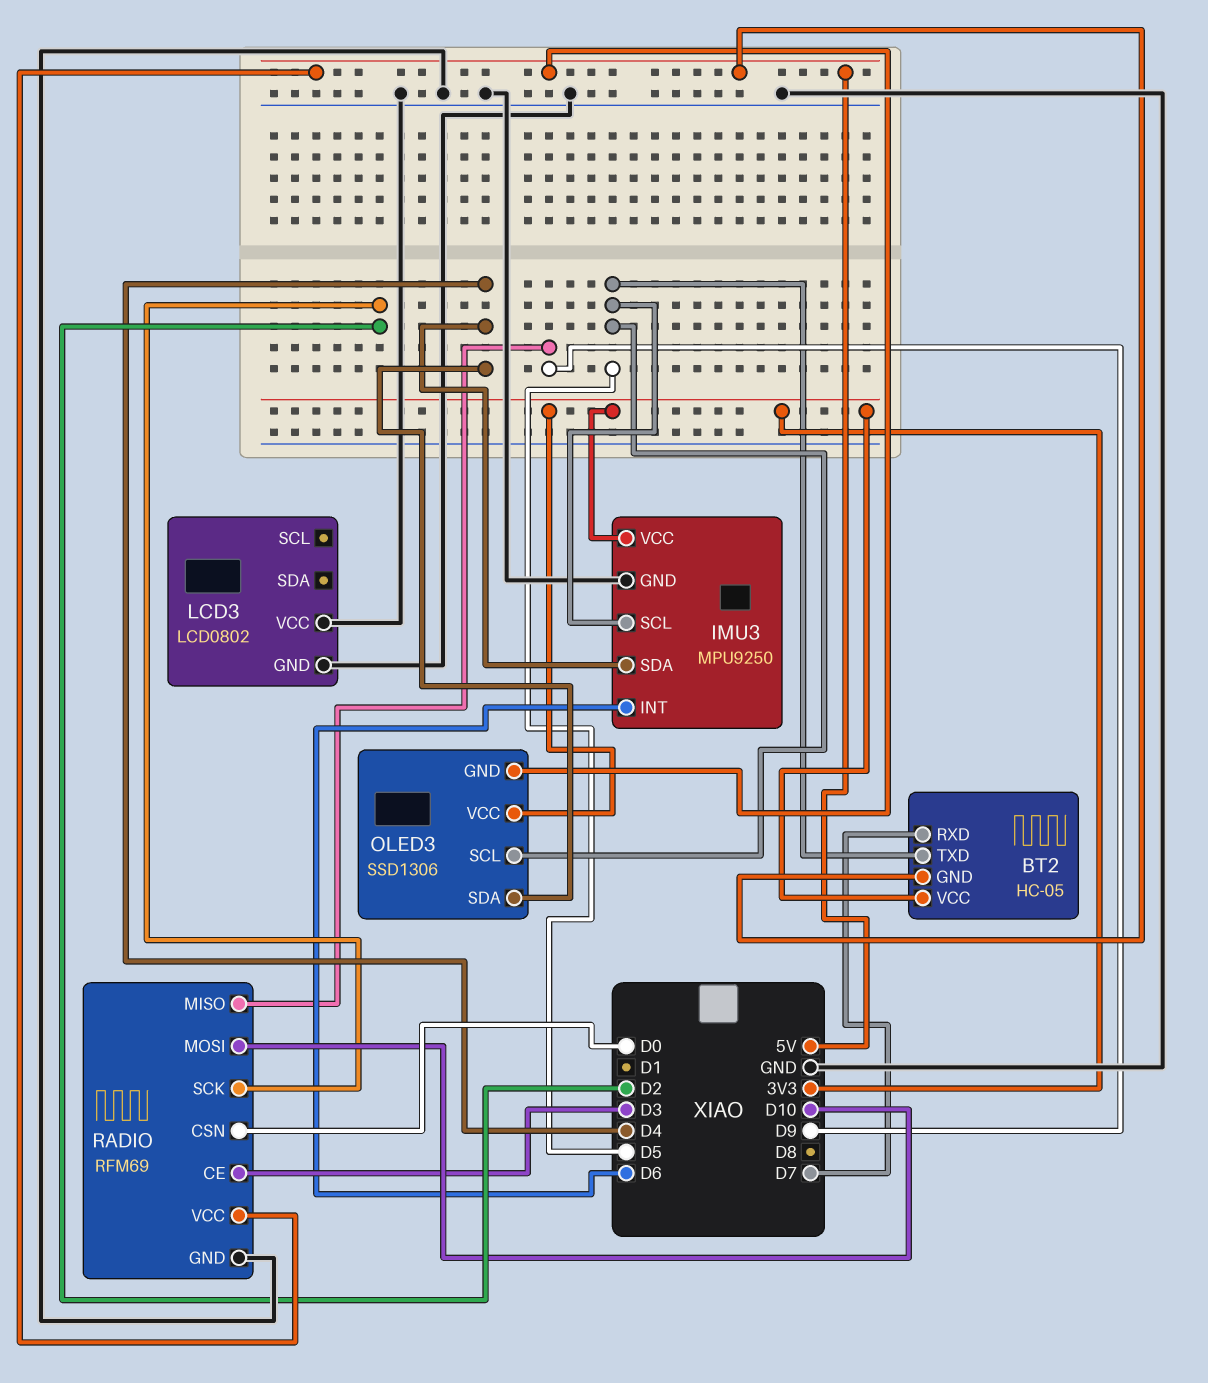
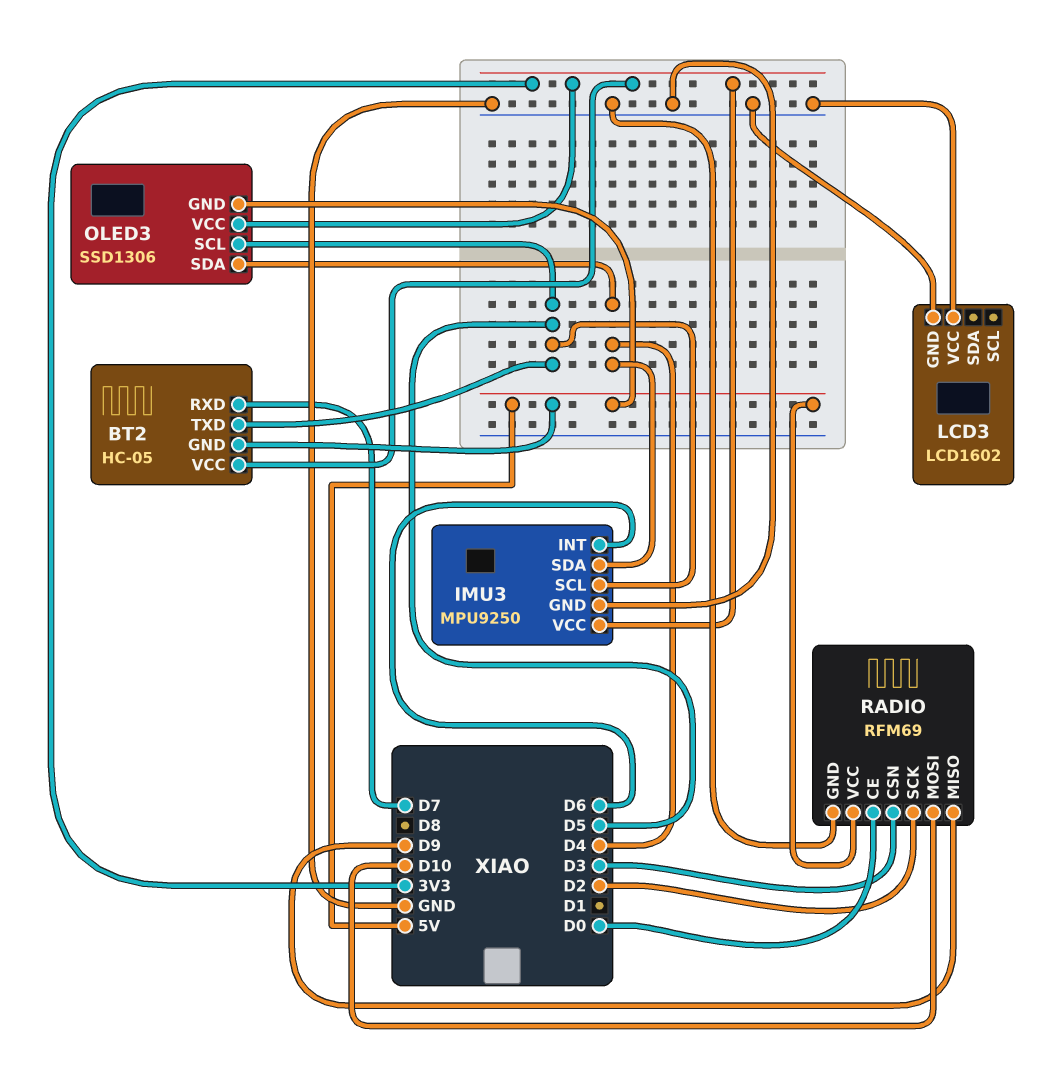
LCD3: LCD0802 -> LCD1602
RADIO pin CE: D3 -> D0
RADIO pin CSN: D0 -> D3

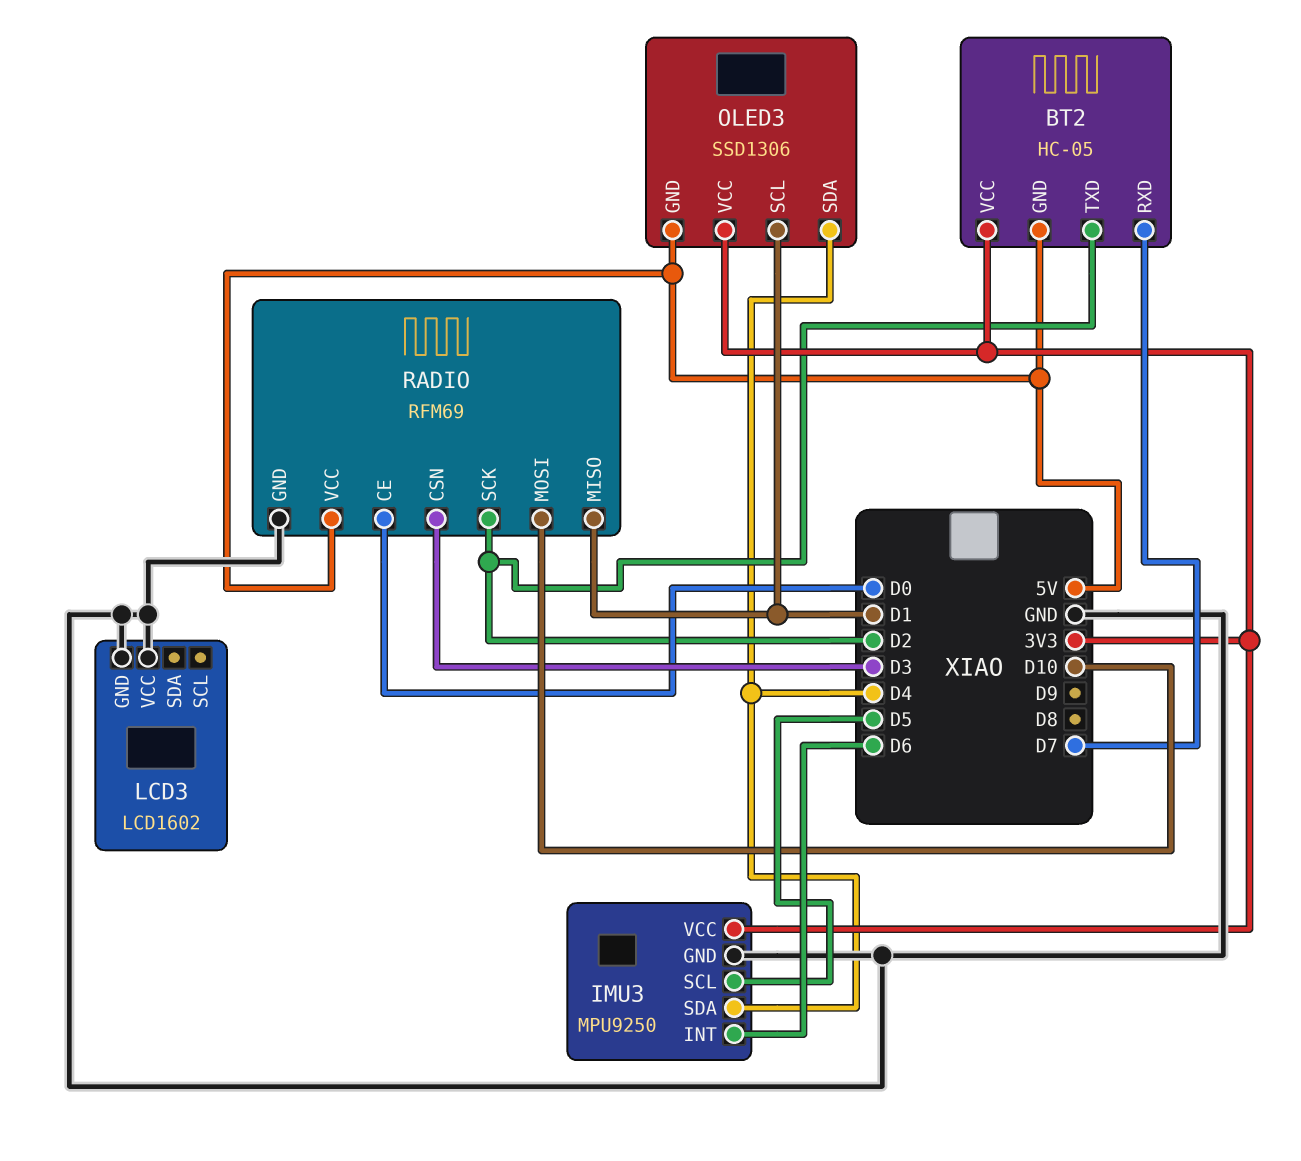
BT2 pin TXD: D5 -> D2
OLED3 pin SCL: D5 -> D1
RADIO pin MISO: D9 -> D1

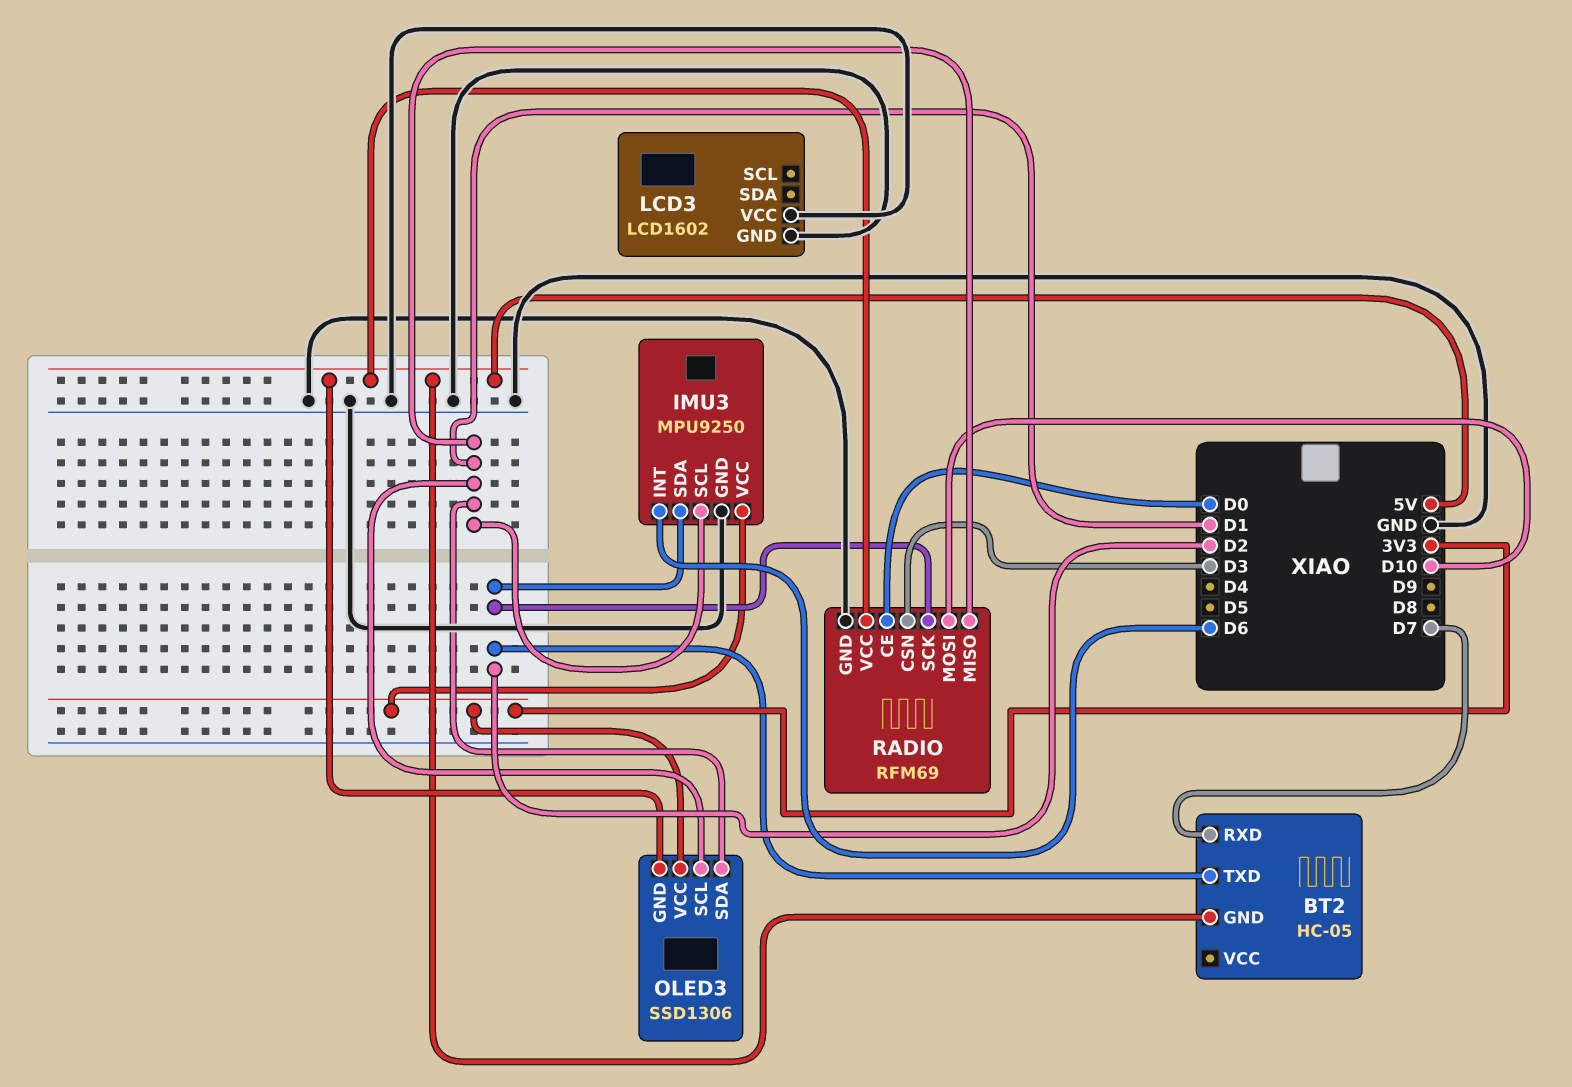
BT2 pin VCC: 3V3 -> none
IMU3 pin SCL: D5 -> D1
IMU3 pin SDA: D4 -> D2
OLED3 pin SDA: D4 -> D1

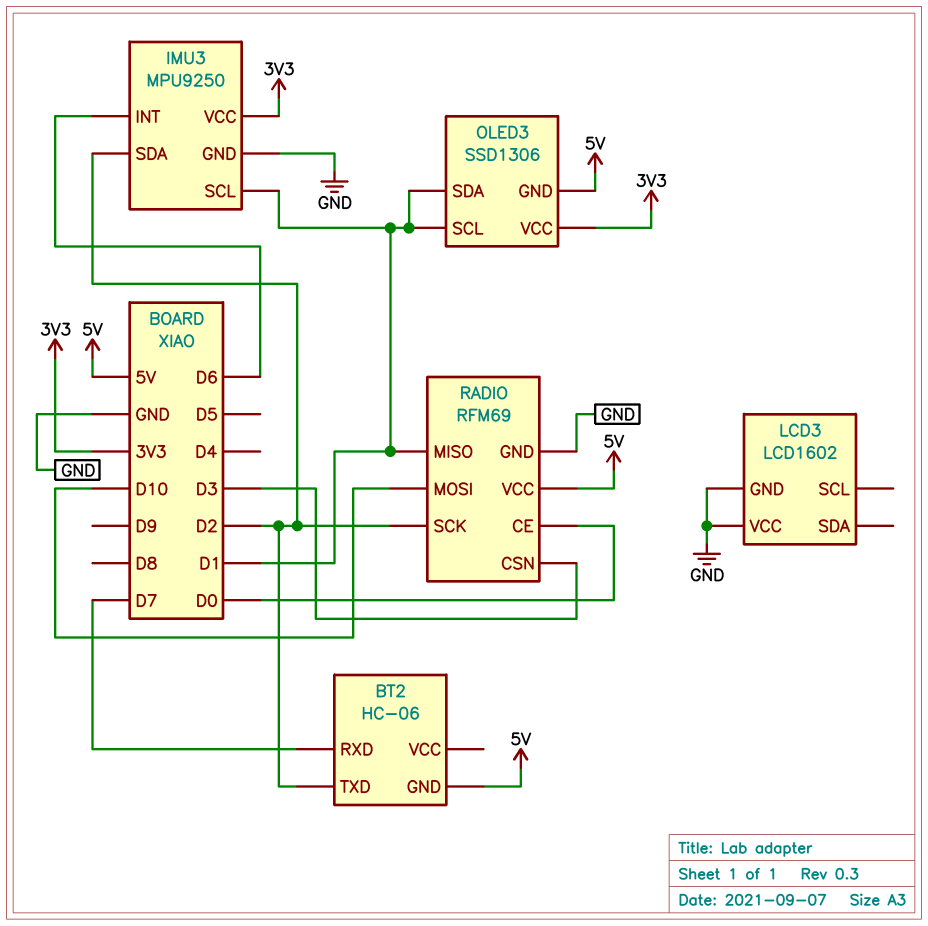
BT2: HC-05 -> HC-06

